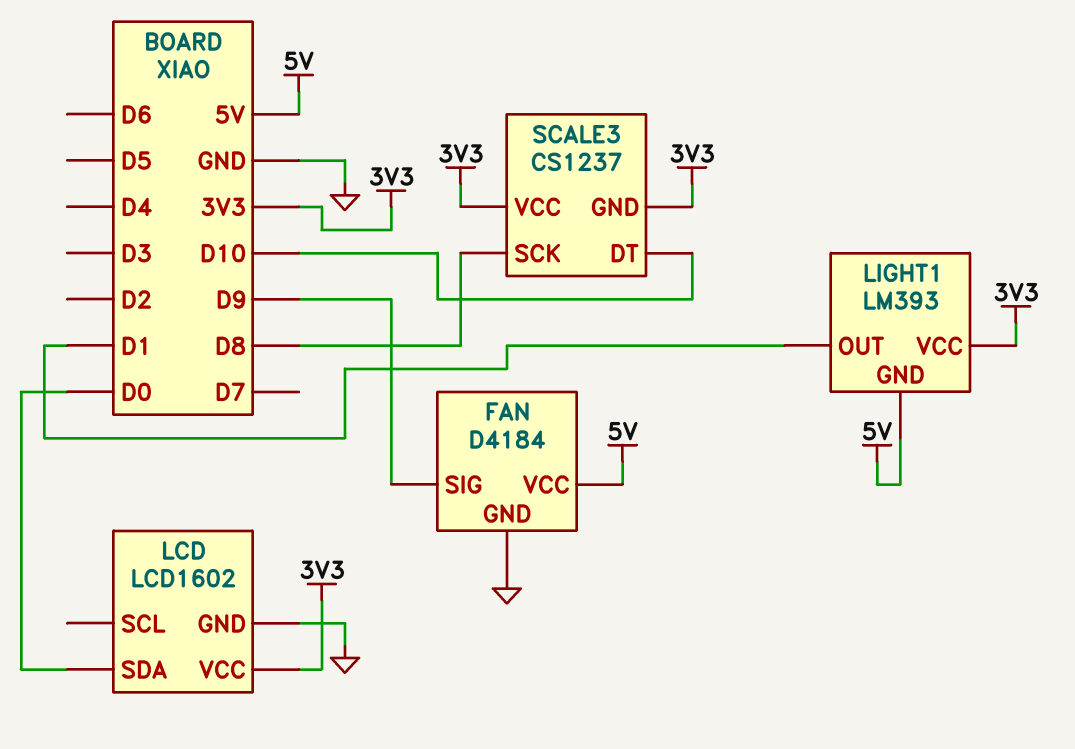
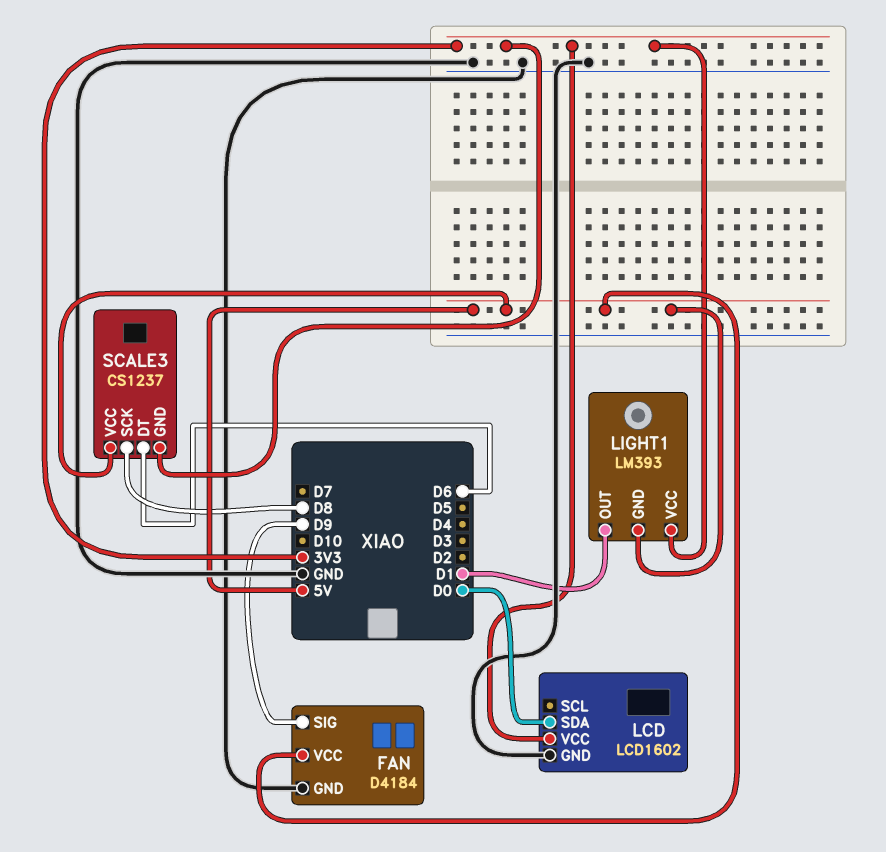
SCALE3 pin DT: D10 -> D6
SCALE3 pin VCC: 3V3 -> 5V

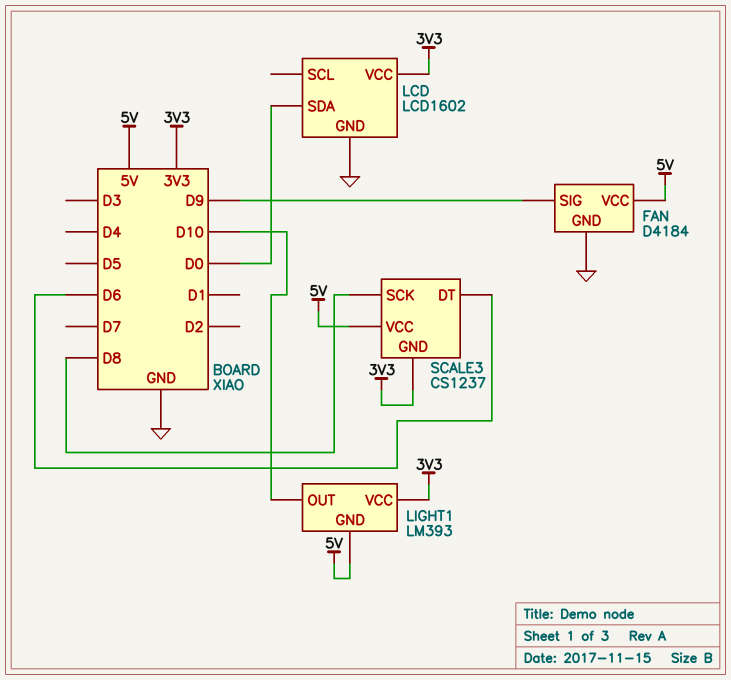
LIGHT1 pin OUT: D1 -> D10

